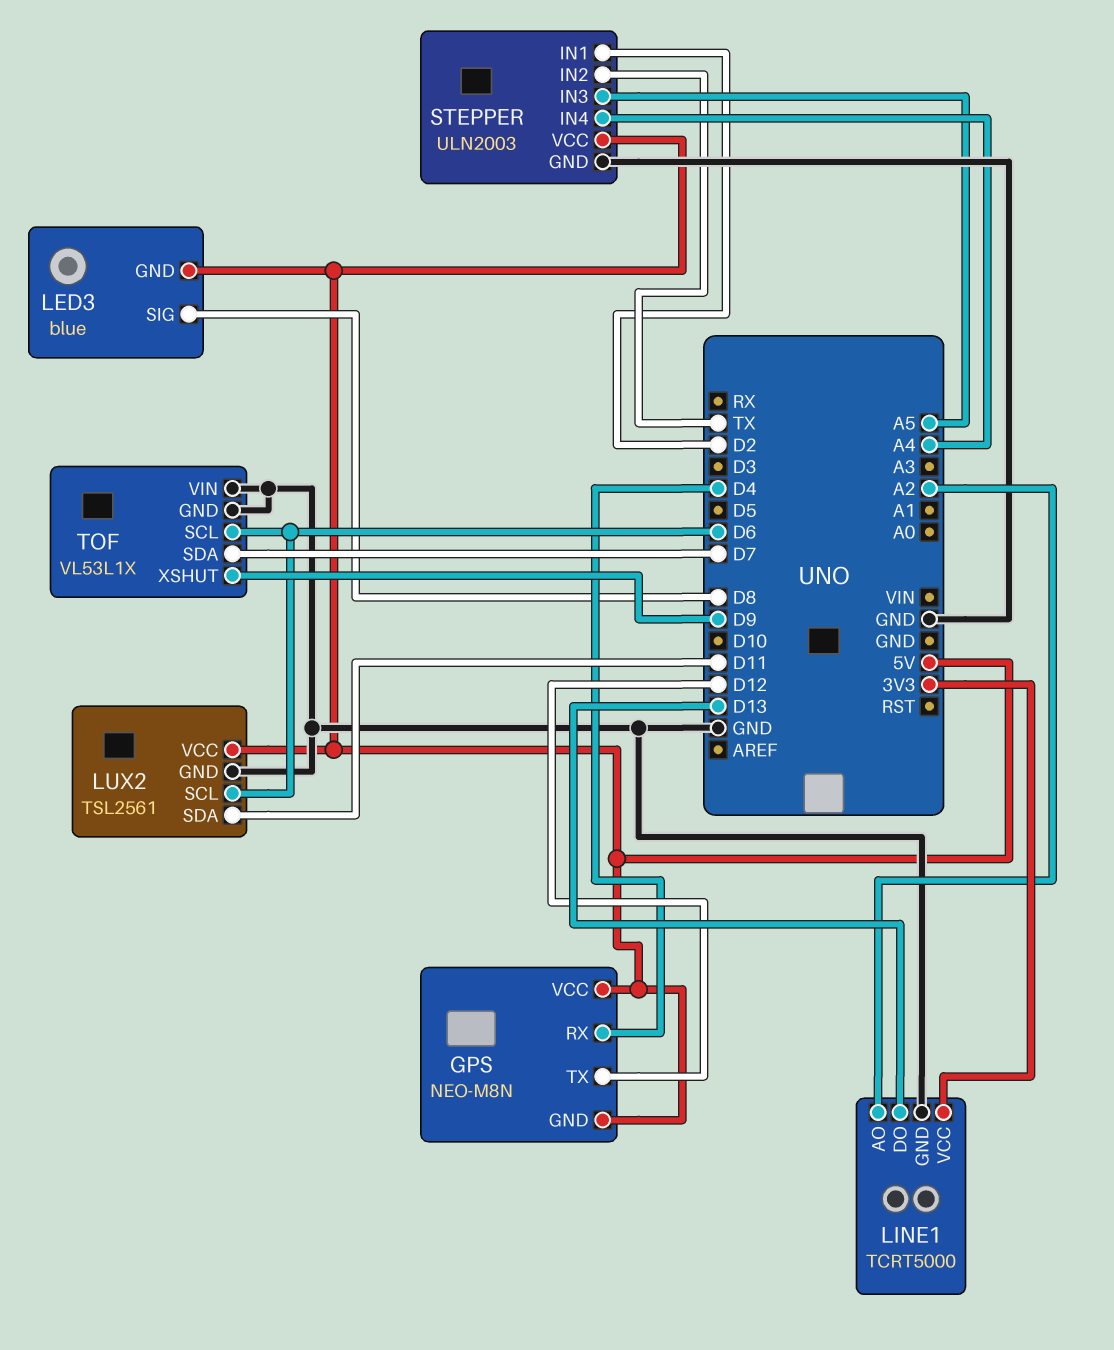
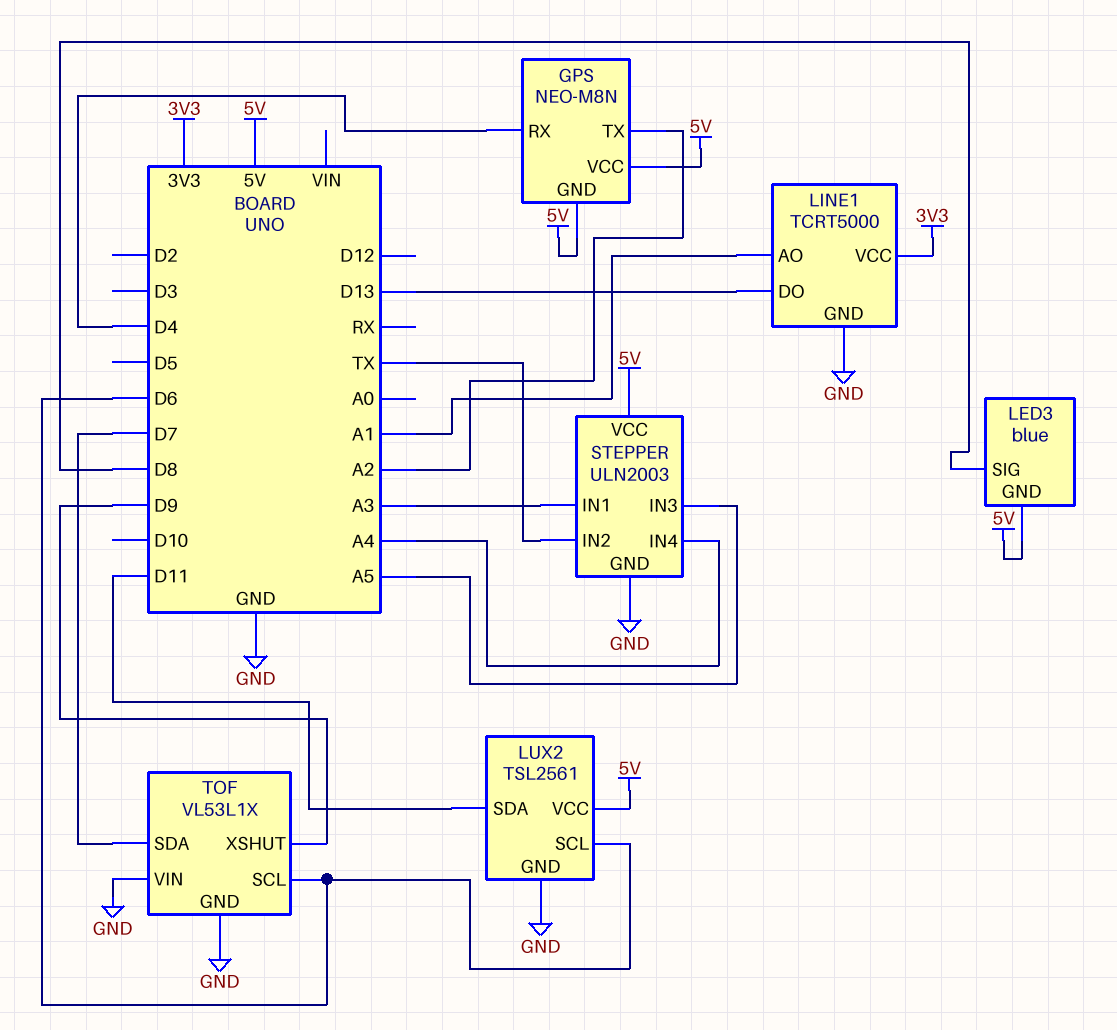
GPS pin TX: D12 -> A2
LINE1 pin AO: A2 -> A1
STEPPER pin IN1: D2 -> A3

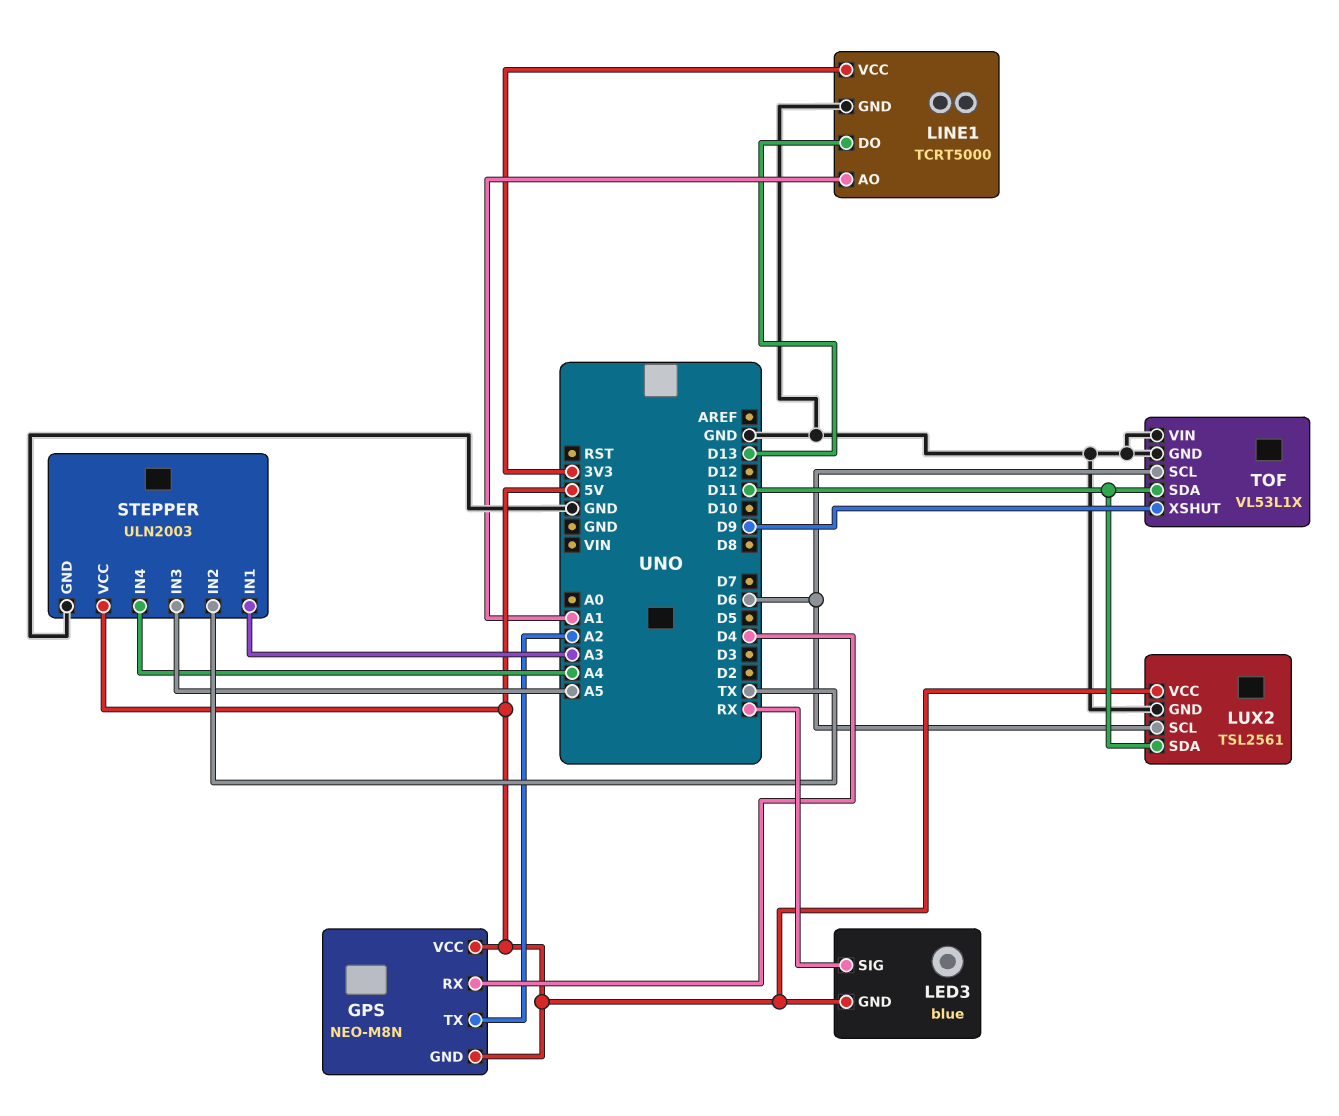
LED3 pin SIG: D8 -> RX
TOF pin SDA: D7 -> D11

